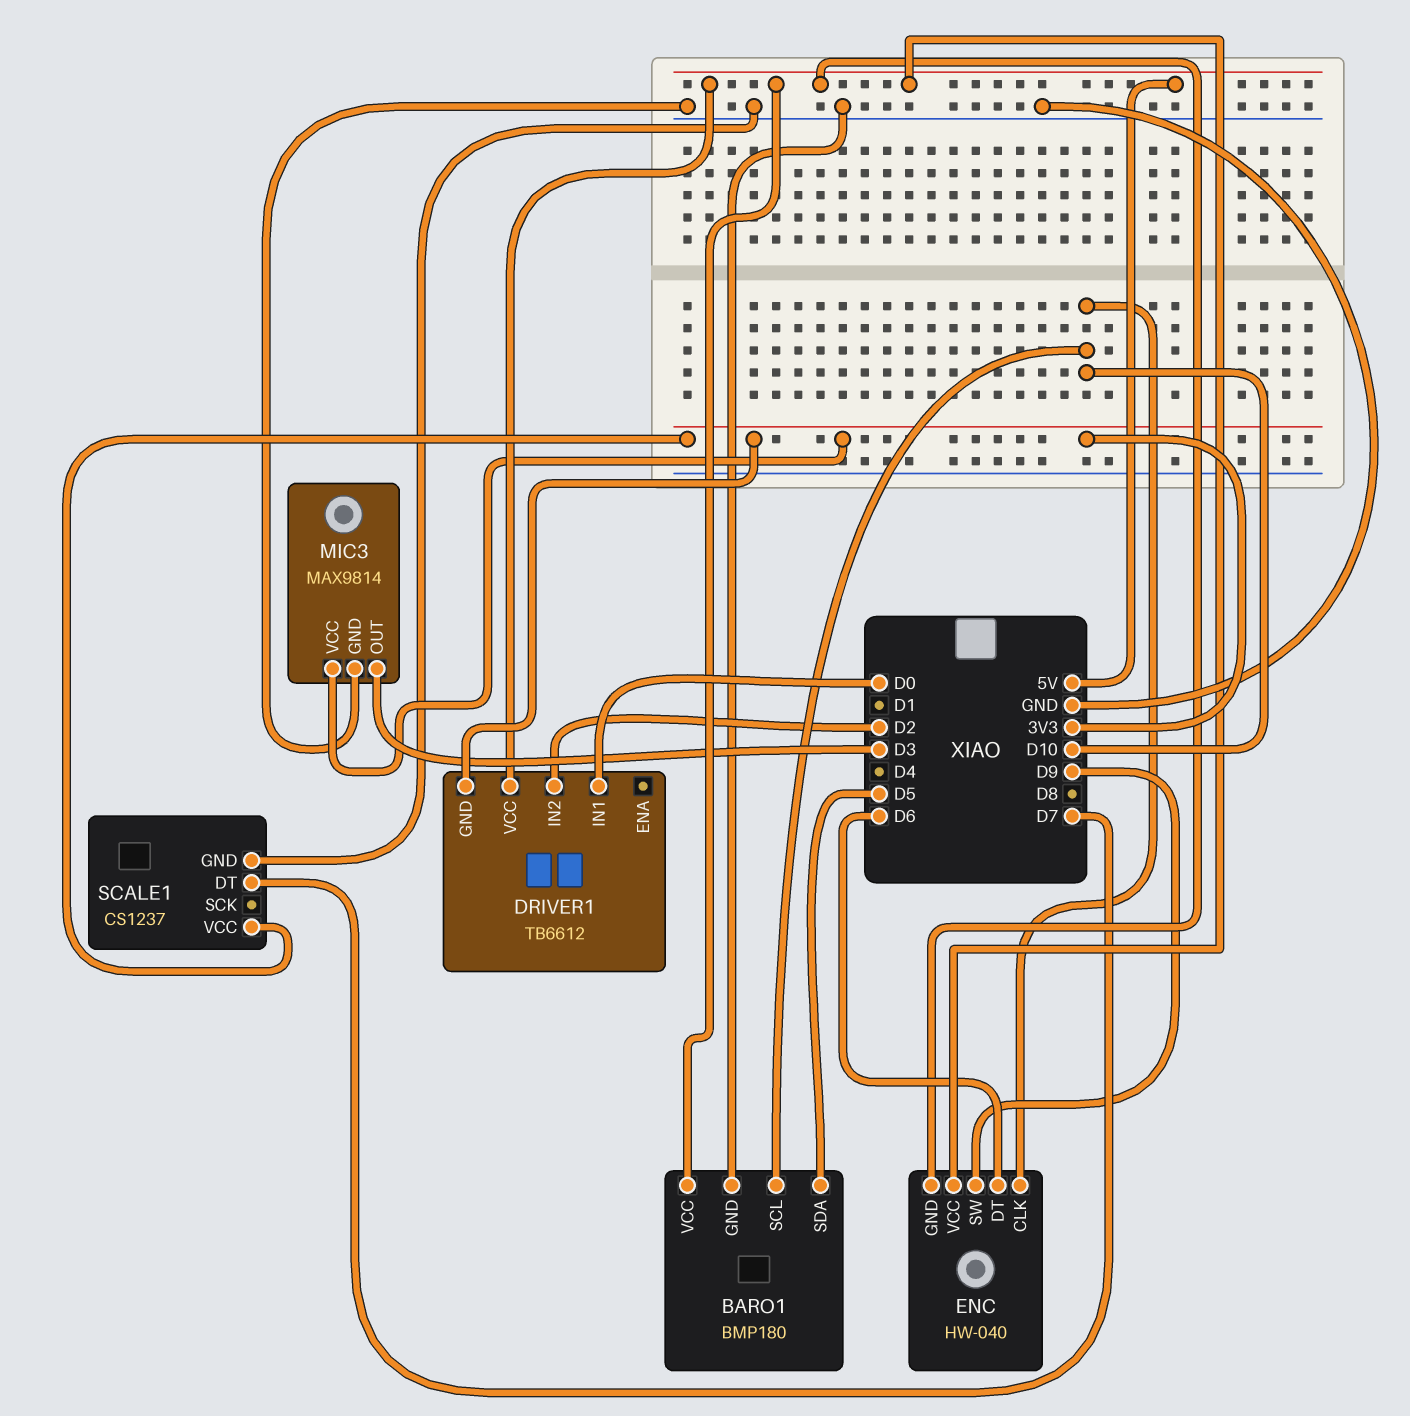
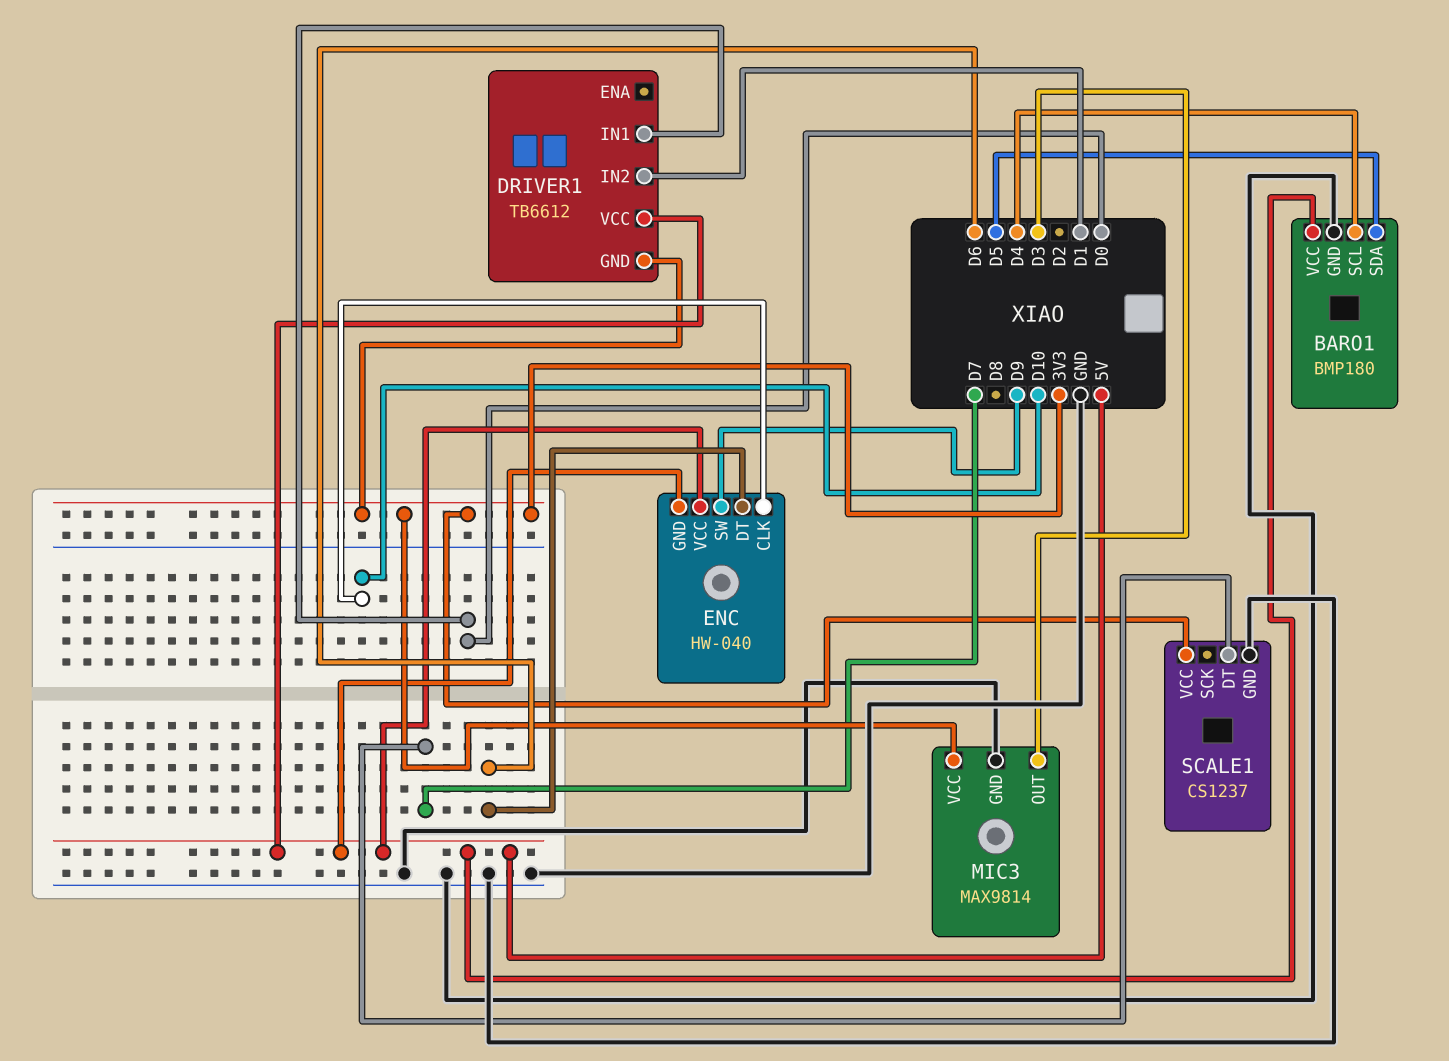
BARO1 pin SCL: D10 -> D4
DRIVER1 pin IN2: D2 -> D1

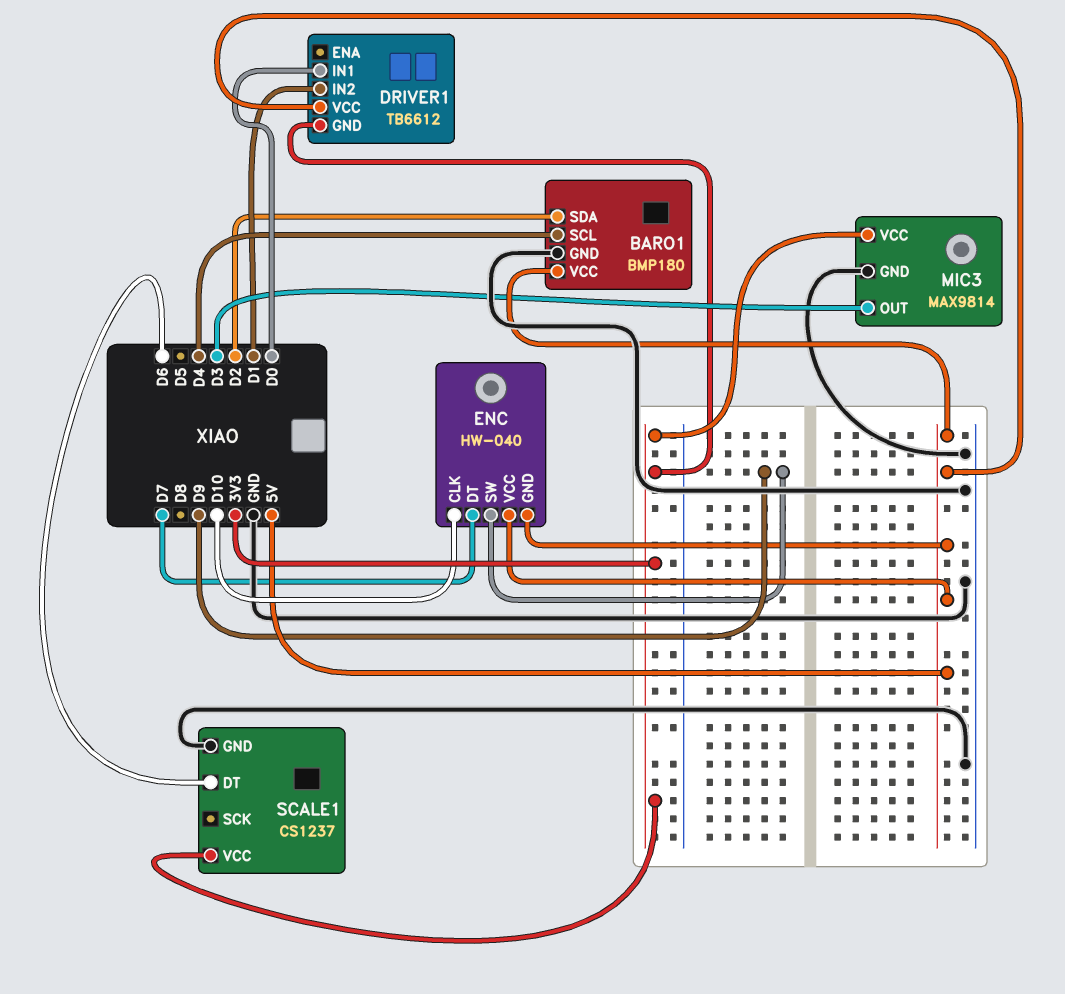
BARO1 pin SDA: D5 -> D2
ENC pin DT: D6 -> D7
SCALE1 pin DT: D7 -> D6

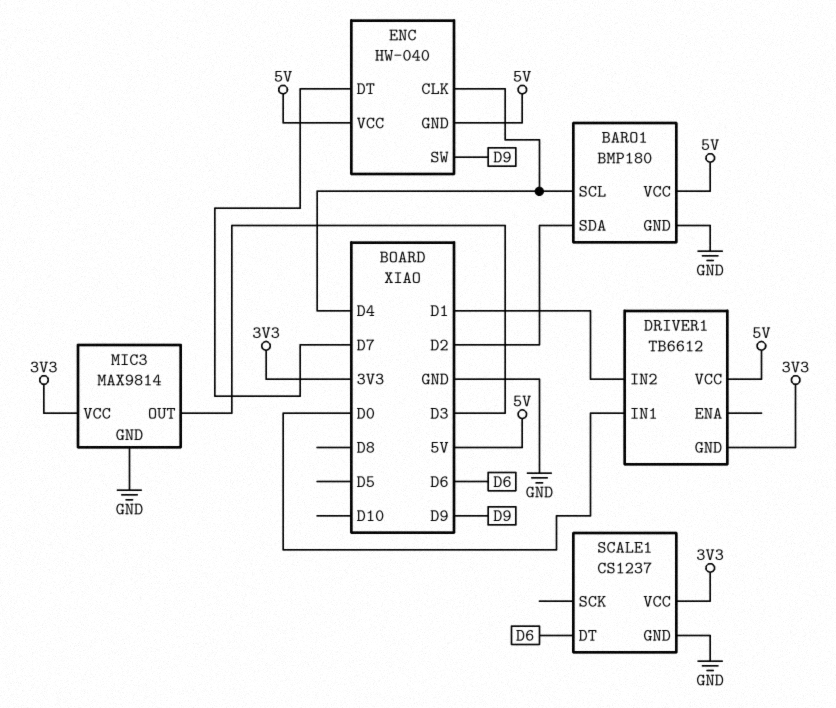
ENC pin CLK: D10 -> D4

